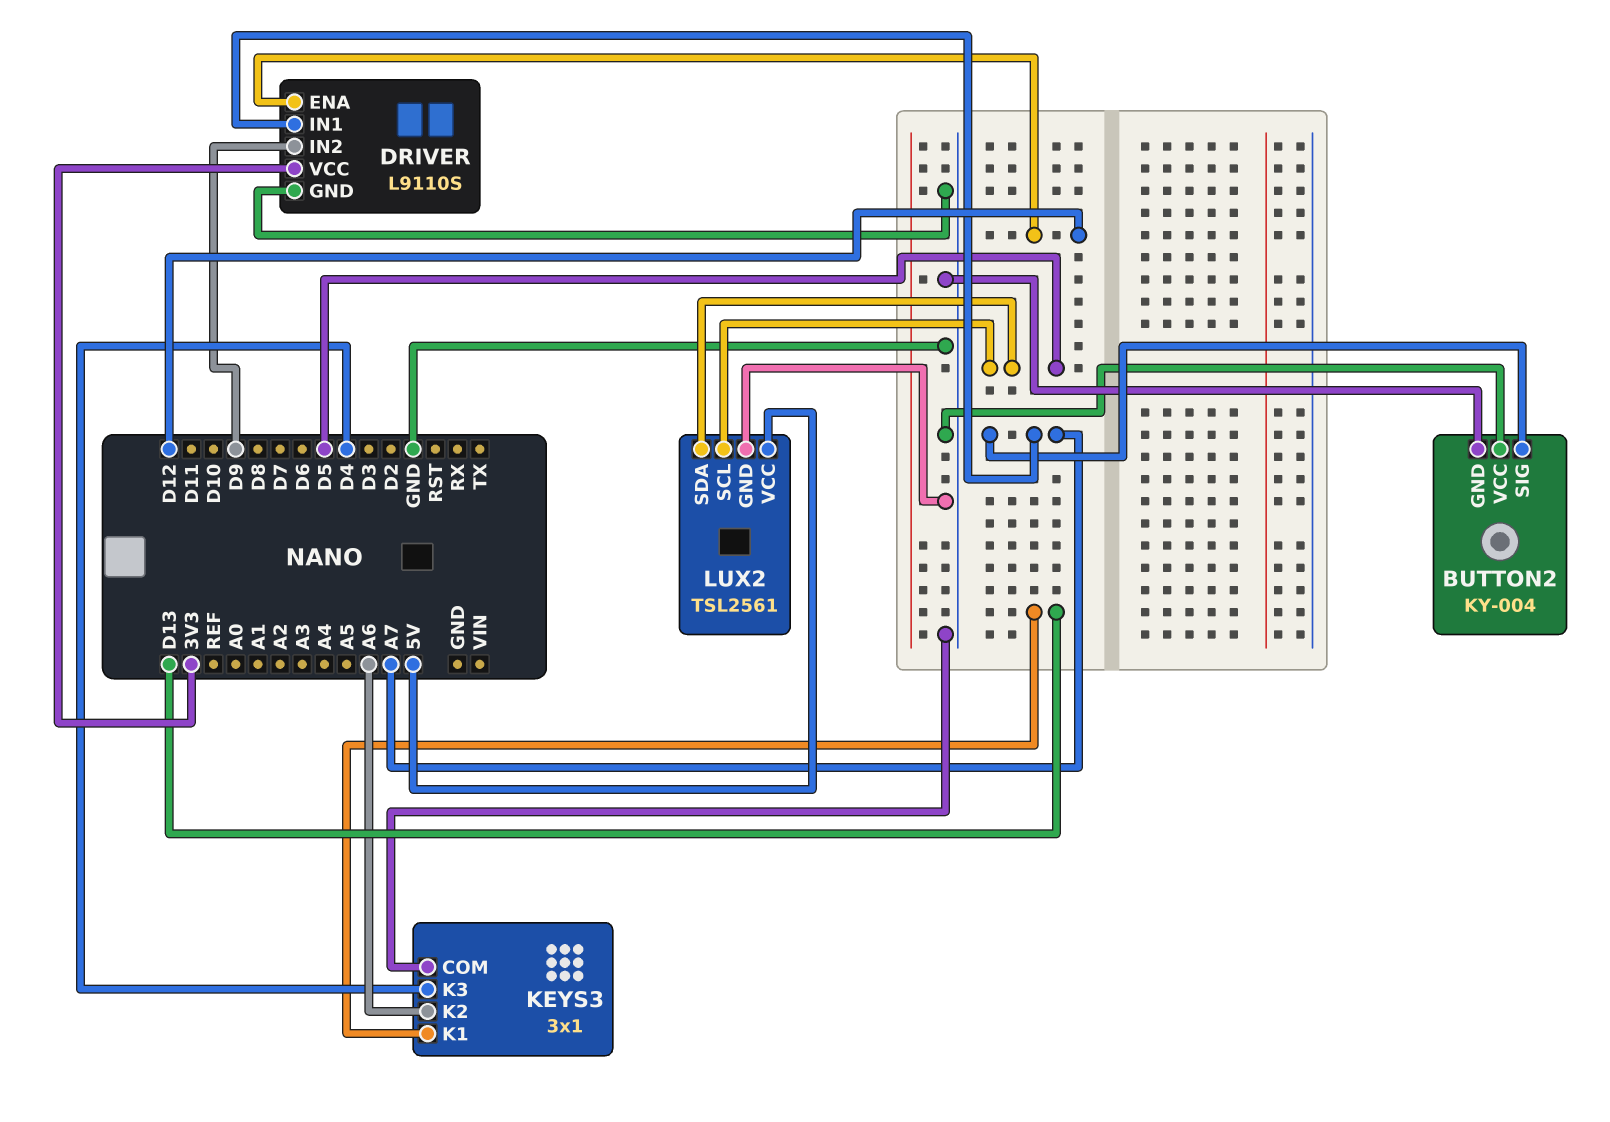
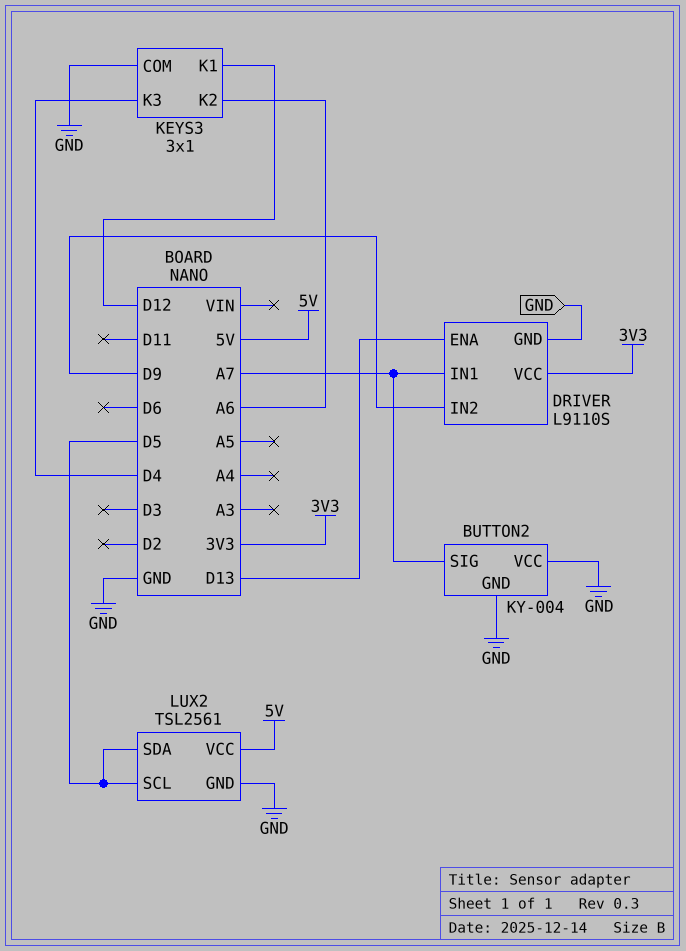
DRIVER pin ENA: D12 -> D13
KEYS3 pin K1: D13 -> D12

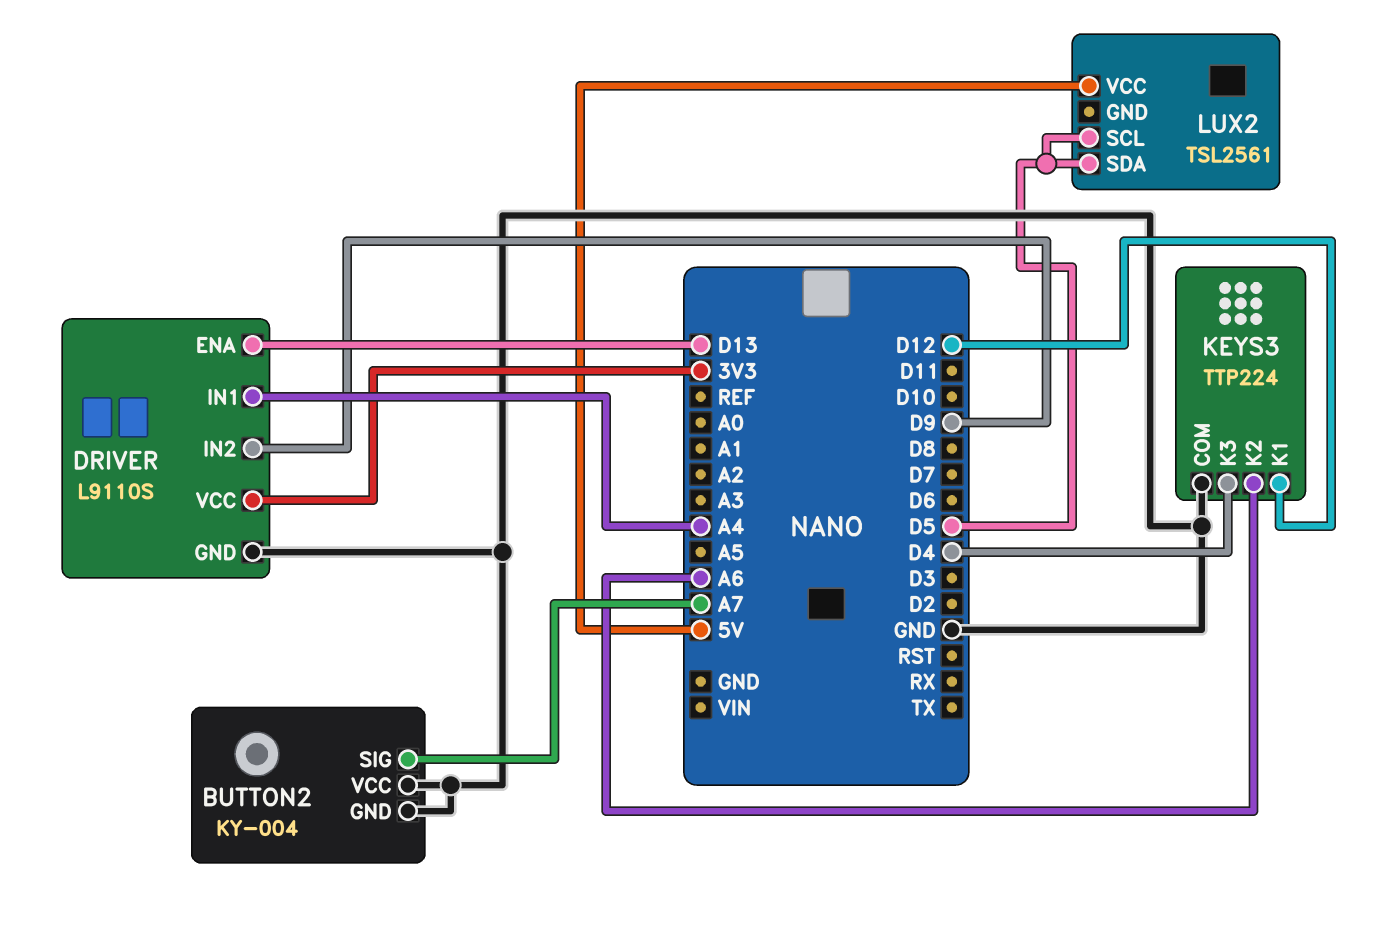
DRIVER pin IN1: A7 -> A4
KEYS3: 3x1 -> TTP224
LUX2 pin GND: GND -> none

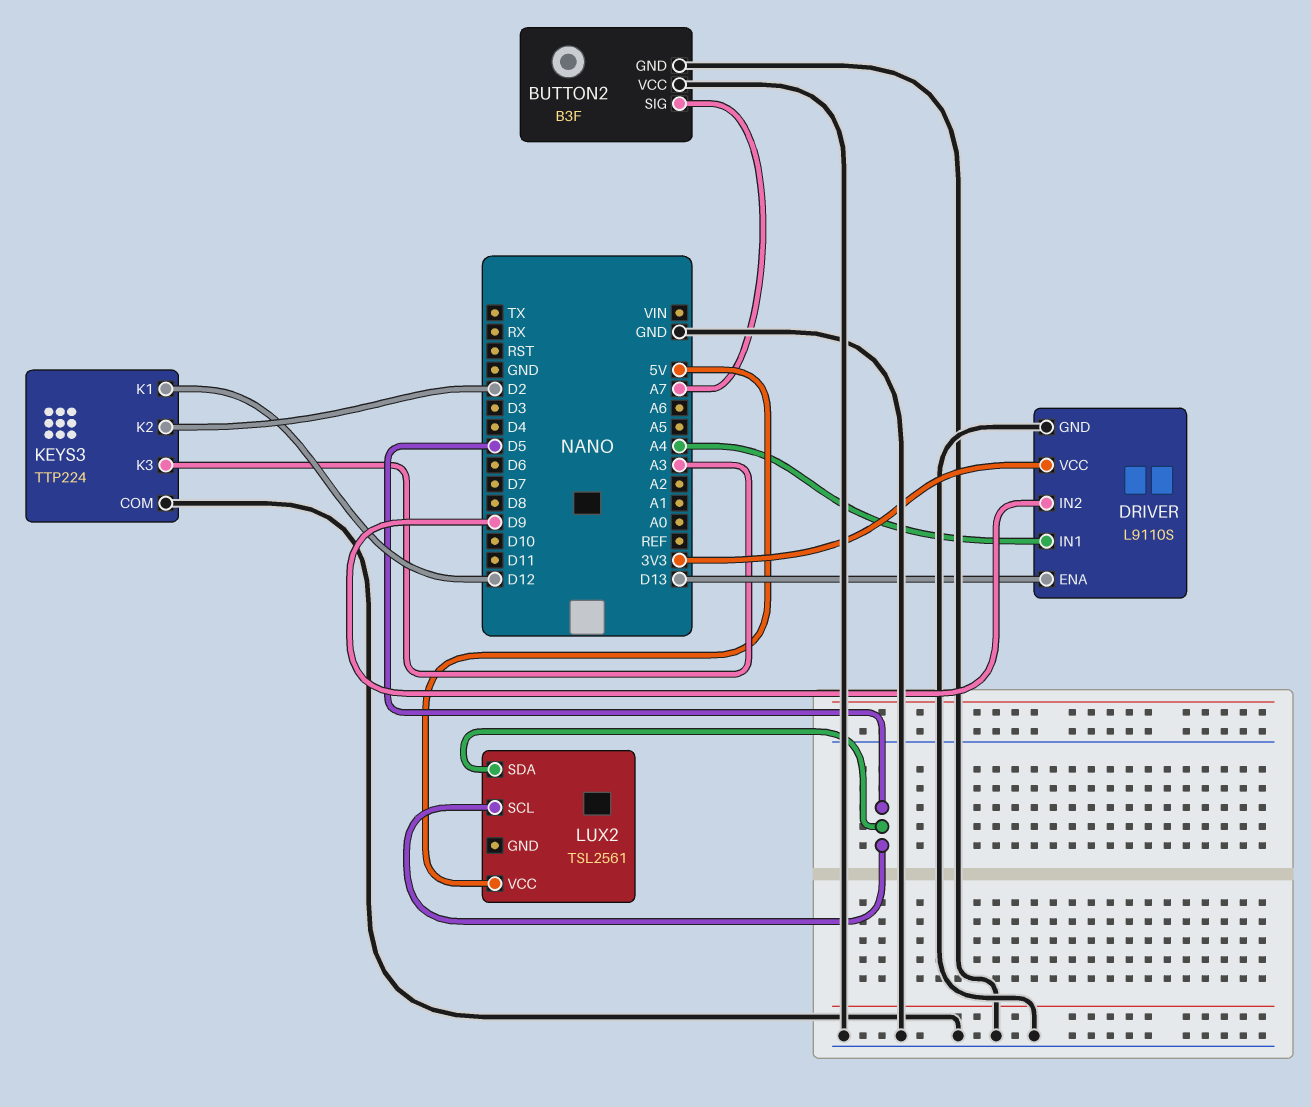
BUTTON2: KY-004 -> B3F
KEYS3 pin K2: A6 -> D2
KEYS3 pin K3: D4 -> A3

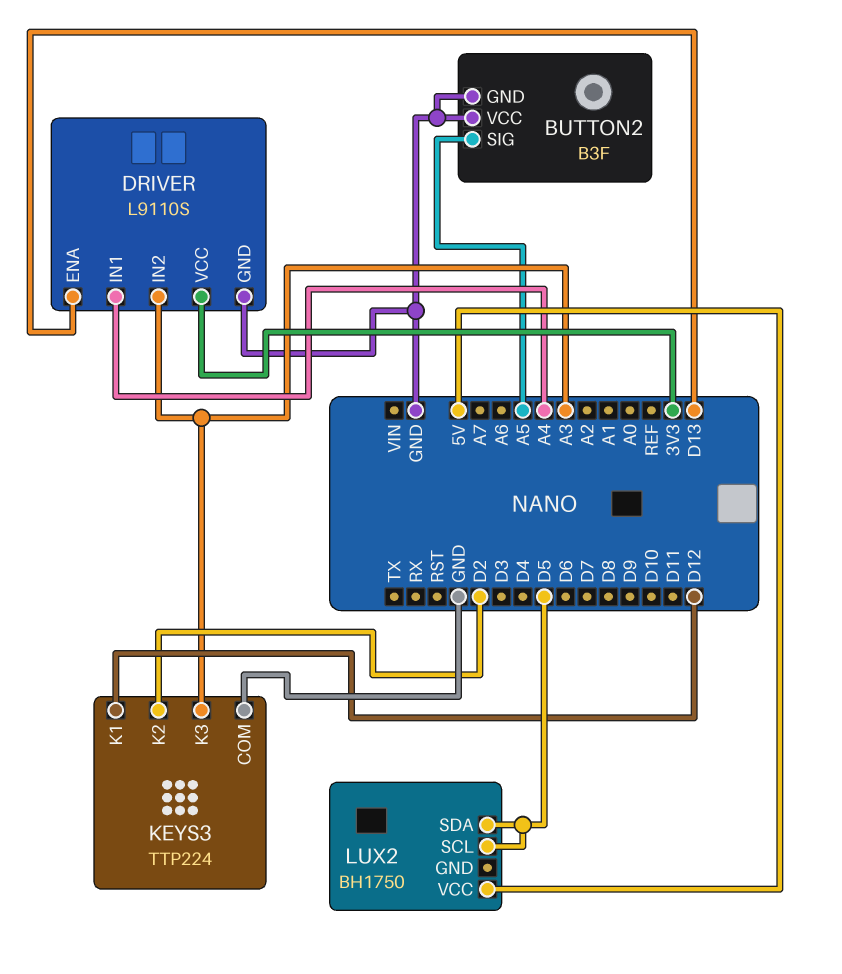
BUTTON2 pin SIG: A7 -> A5
DRIVER pin IN2: D9 -> A3
LUX2: TSL2561 -> BH1750

